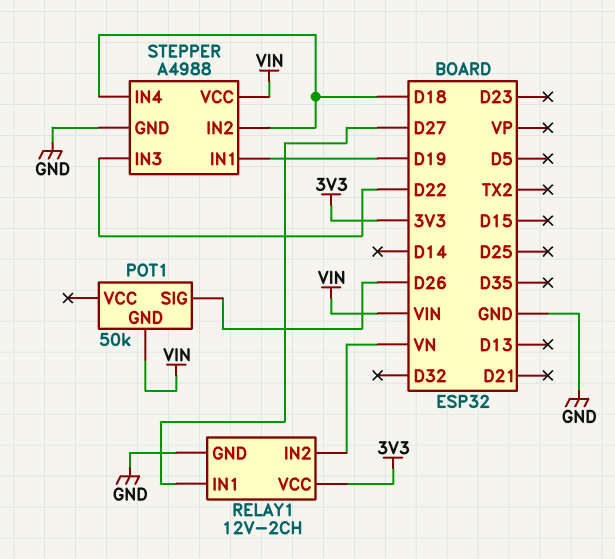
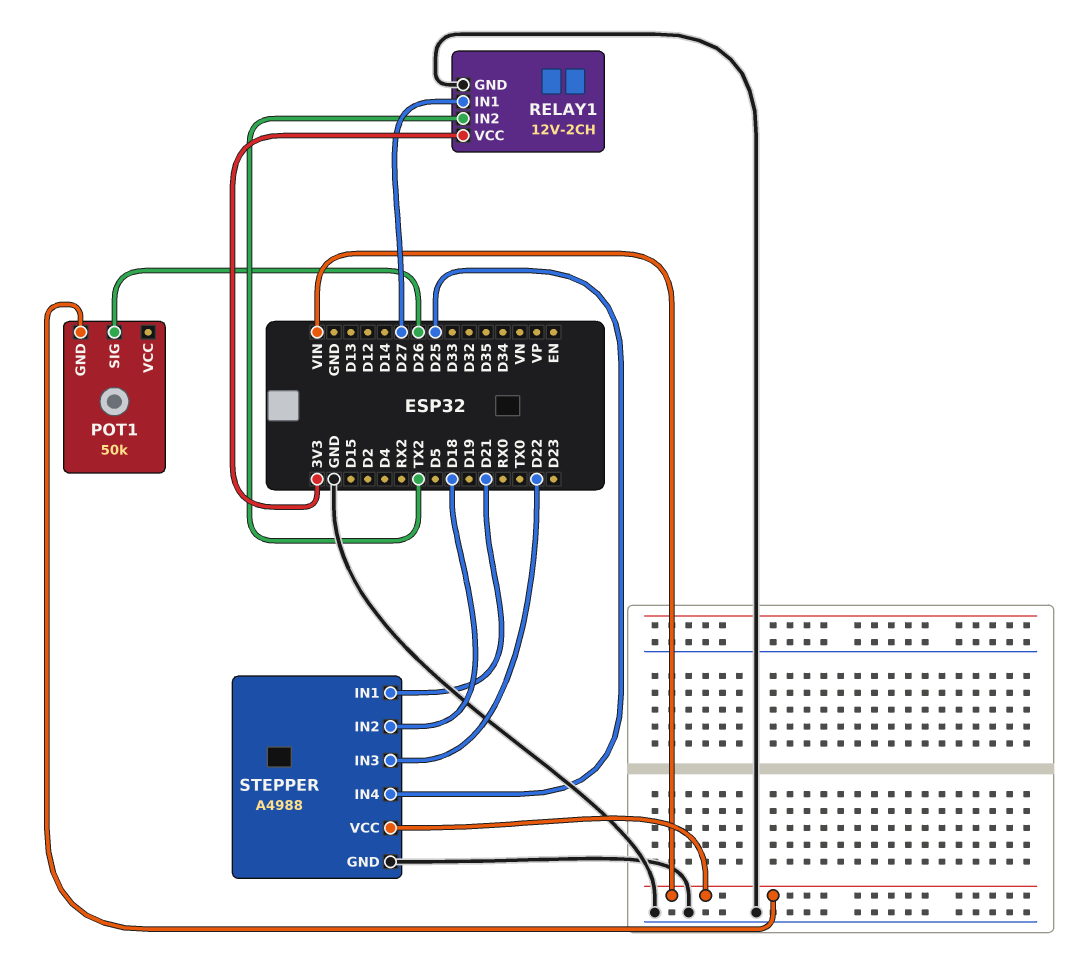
RELAY1 pin IN2: VN -> TX2
STEPPER pin IN1: D19 -> D21
STEPPER pin IN4: D18 -> D25

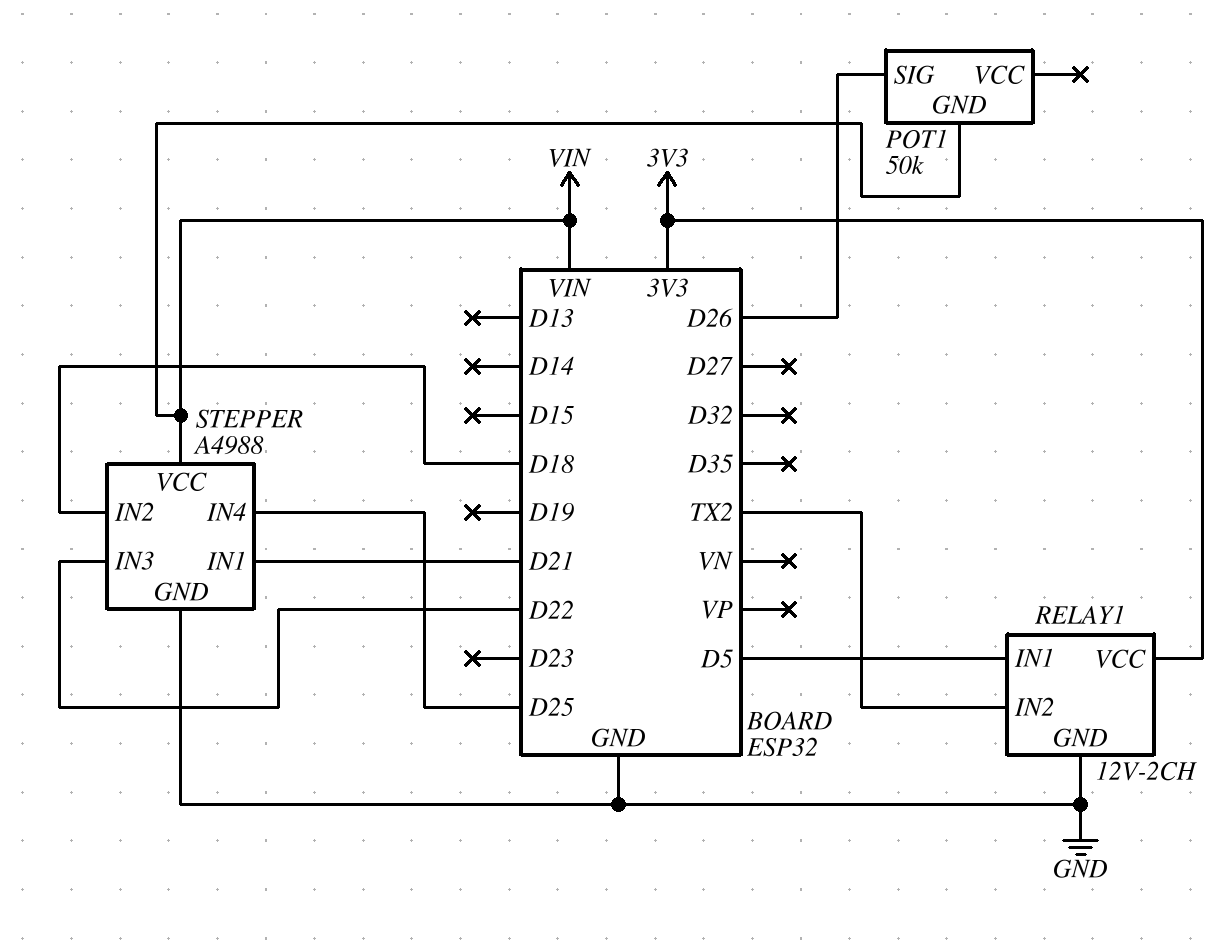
RELAY1 pin IN1: D27 -> D5

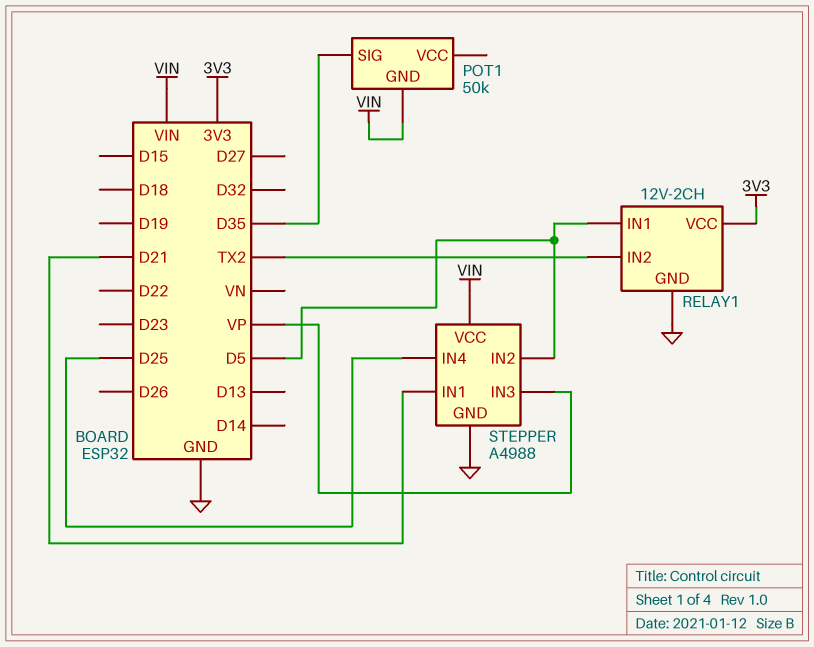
POT1 pin SIG: D26 -> D35
STEPPER pin IN2: D18 -> D5
STEPPER pin IN3: D22 -> VP

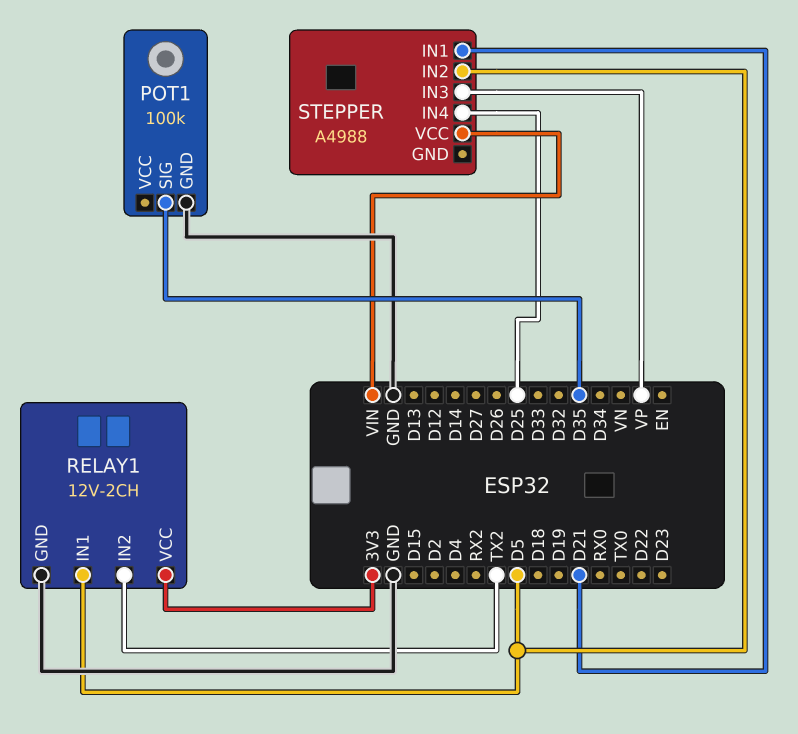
POT1: 50k -> 100k
POT1 pin GND: VIN -> GND
STEPPER pin GND: GND -> none

